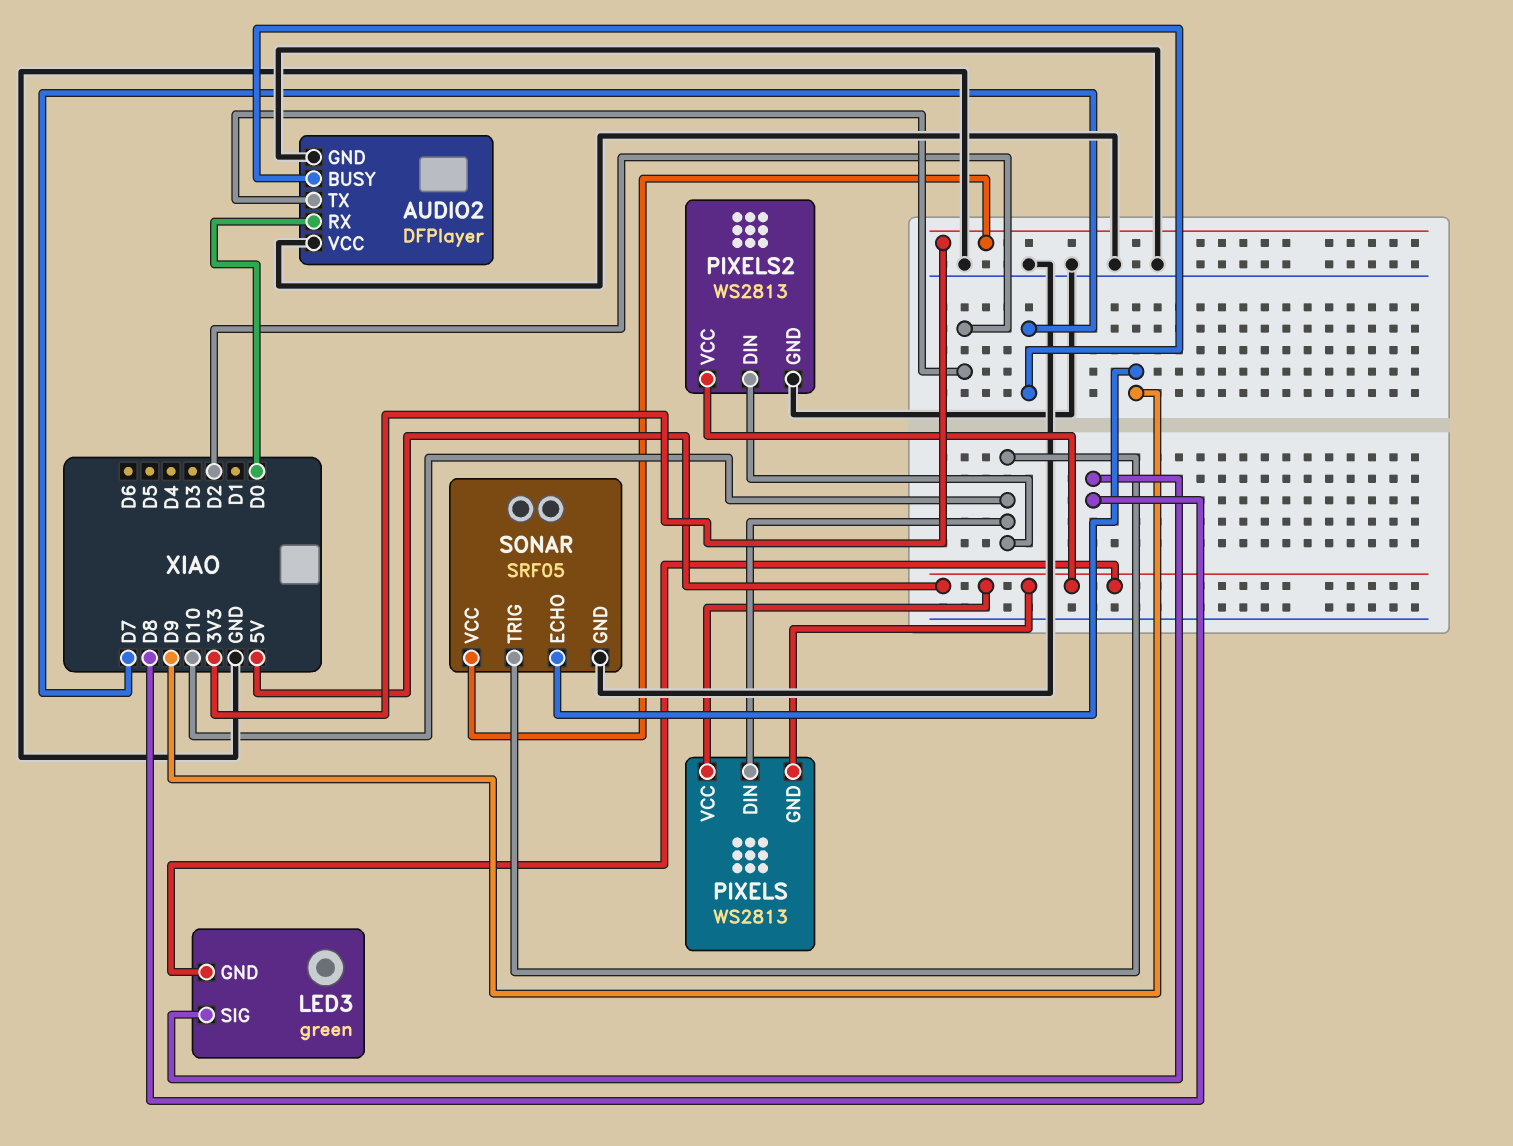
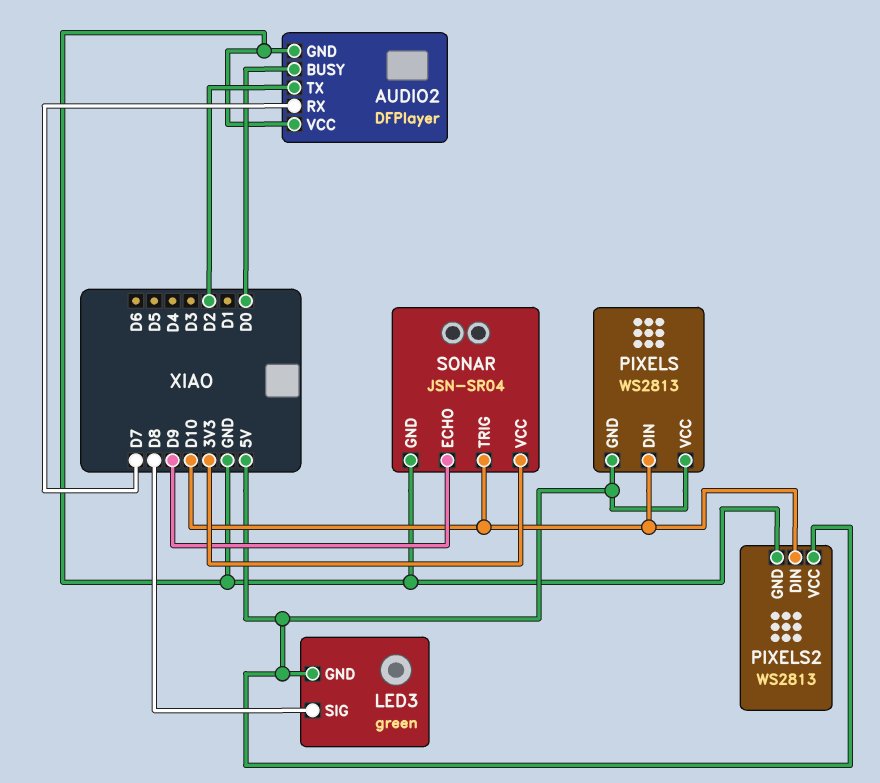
AUDIO2 pin BUSY: D7 -> D0
AUDIO2 pin RX: D0 -> D7
SONAR: SRF05 -> JSN-SR04

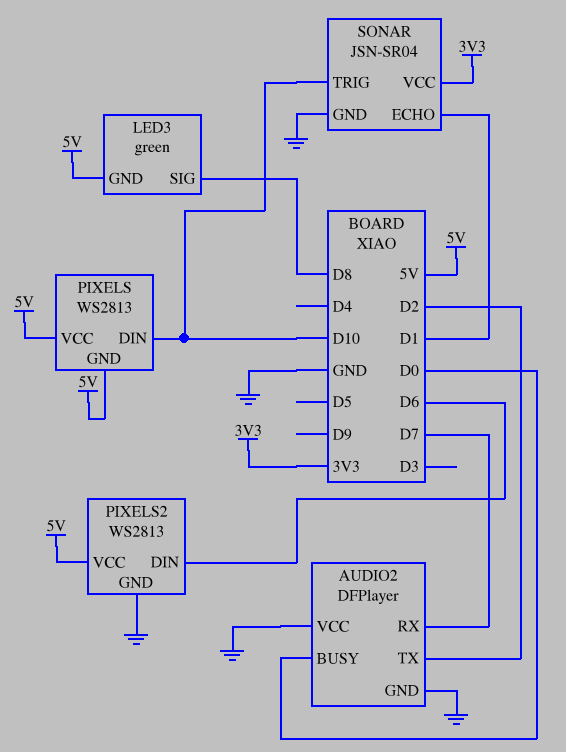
PIXELS2 pin DIN: D10 -> D6
SONAR pin ECHO: D9 -> D1

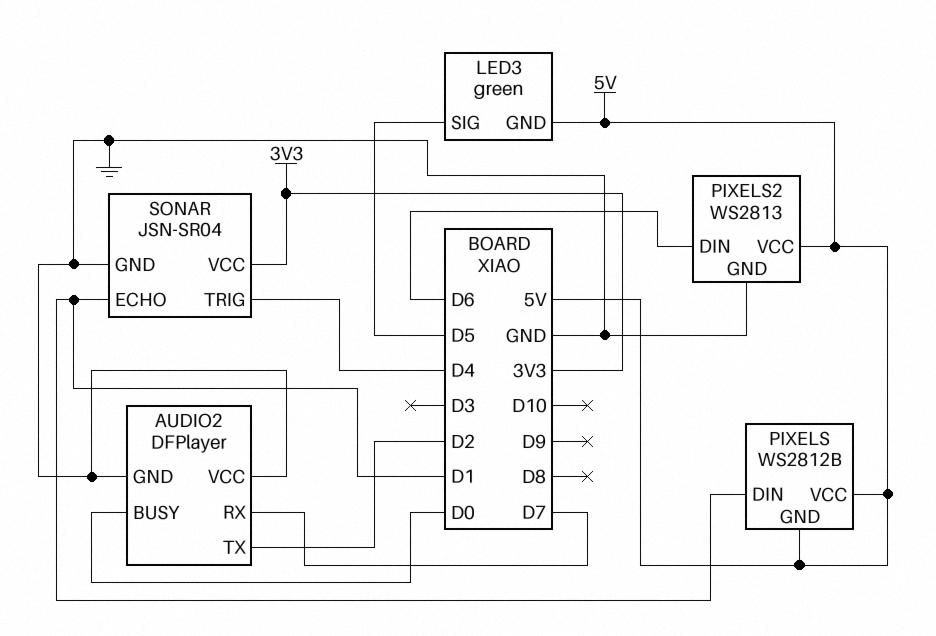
LED3 pin SIG: D8 -> D5
PIXELS: WS2813 -> WS2812B
PIXELS pin DIN: D10 -> D1
SONAR pin TRIG: D10 -> D4

